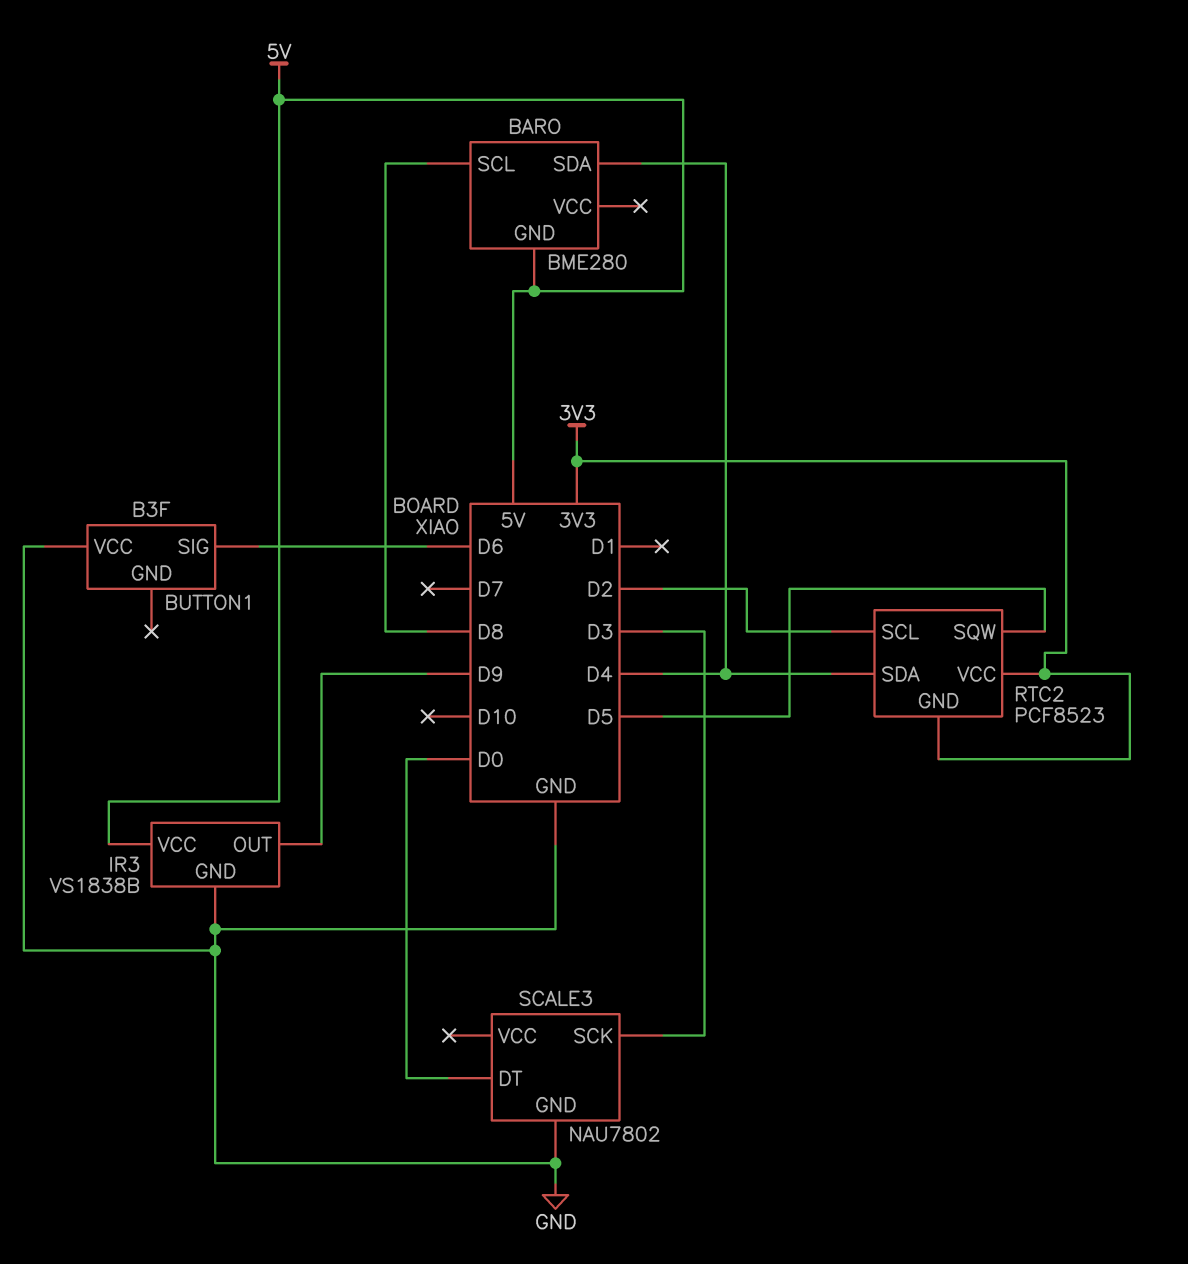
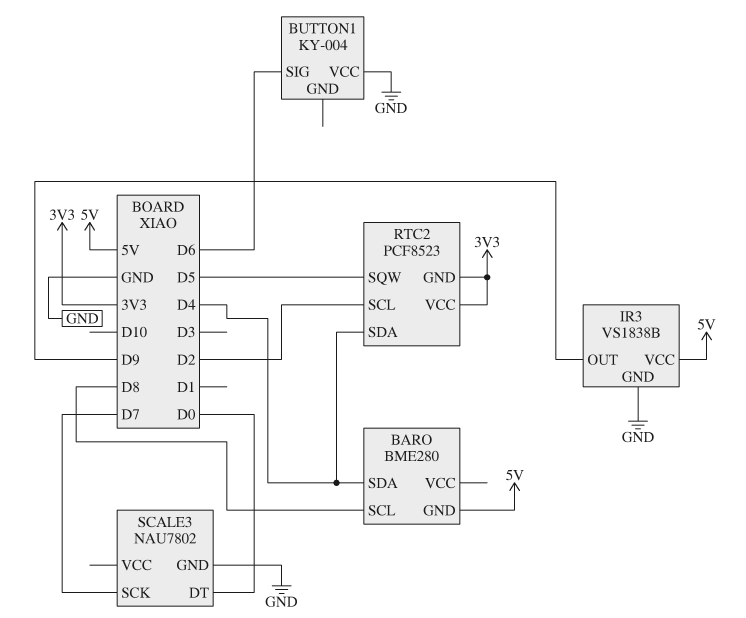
BUTTON1: B3F -> KY-004
SCALE3 pin SCK: D3 -> D7

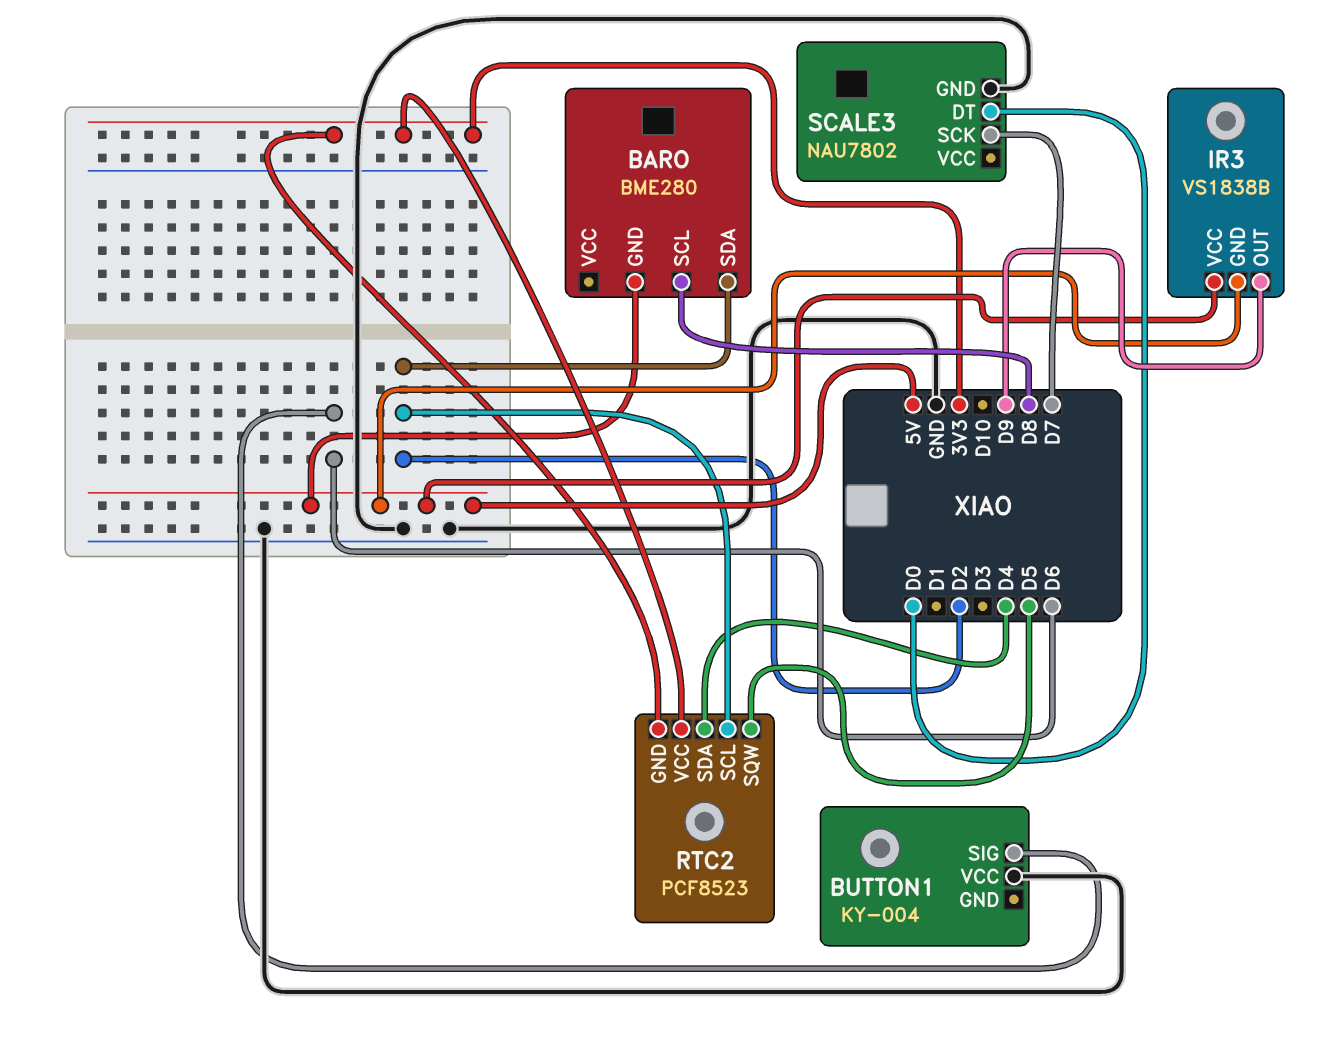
BARO pin SDA: D4 -> D2
IR3 pin GND: GND -> 5V

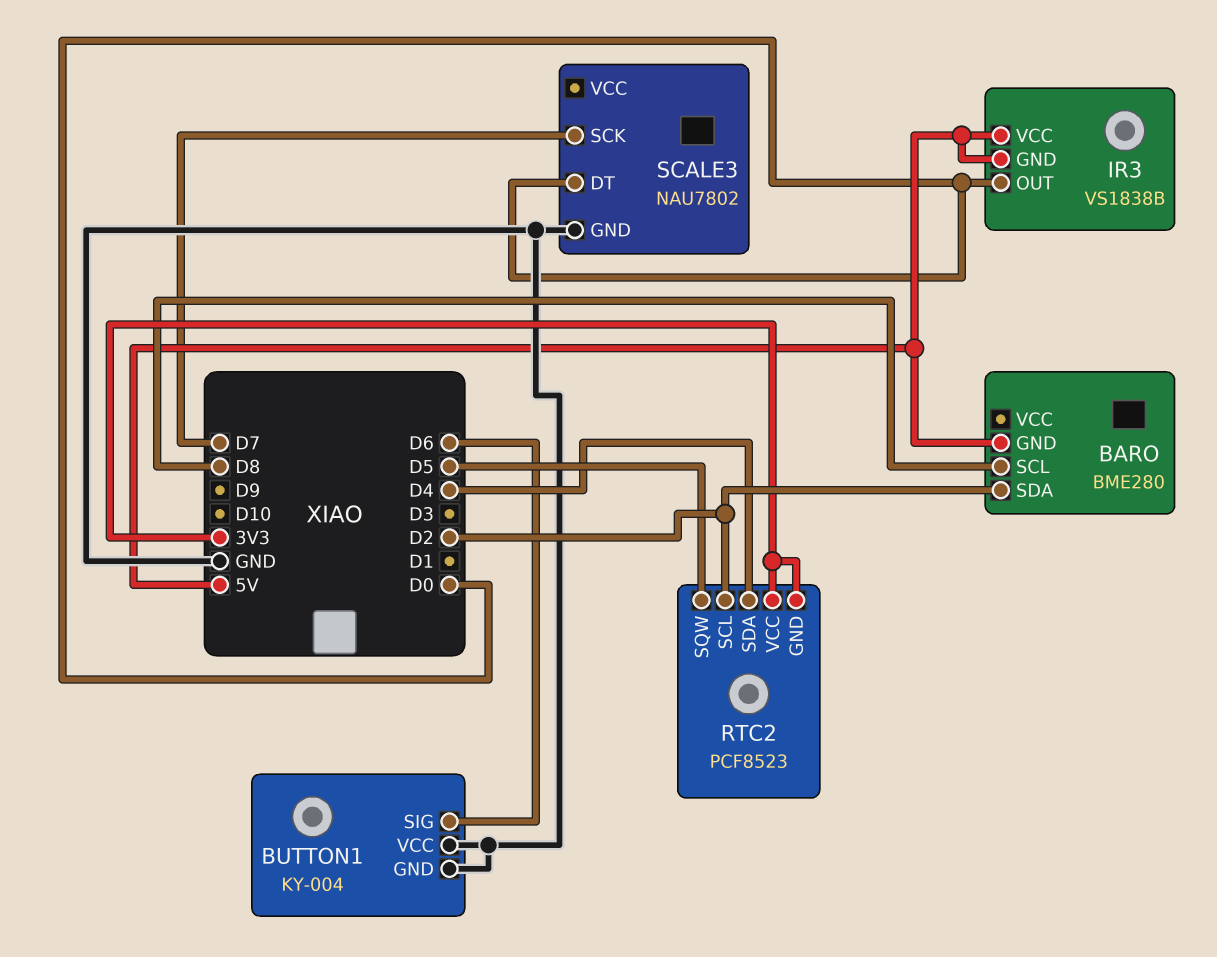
BUTTON1 pin GND: none -> GND
IR3 pin OUT: D9 -> D0

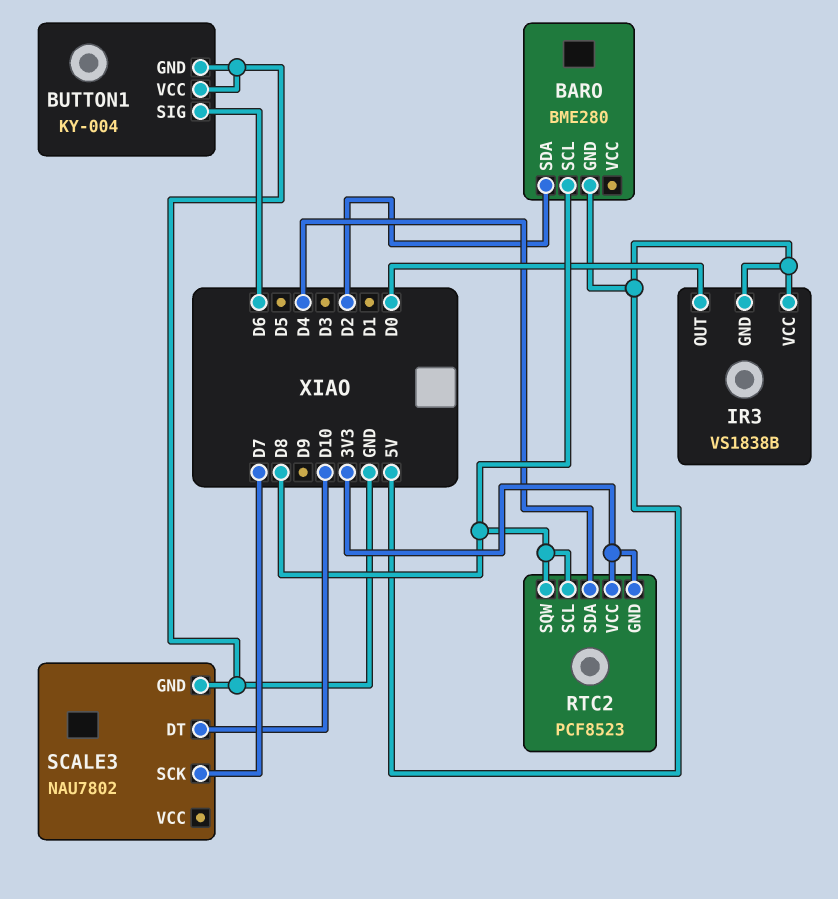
RTC2 pin SCL: D2 -> D8
RTC2 pin SQW: D5 -> D8
SCALE3 pin DT: D0 -> D10

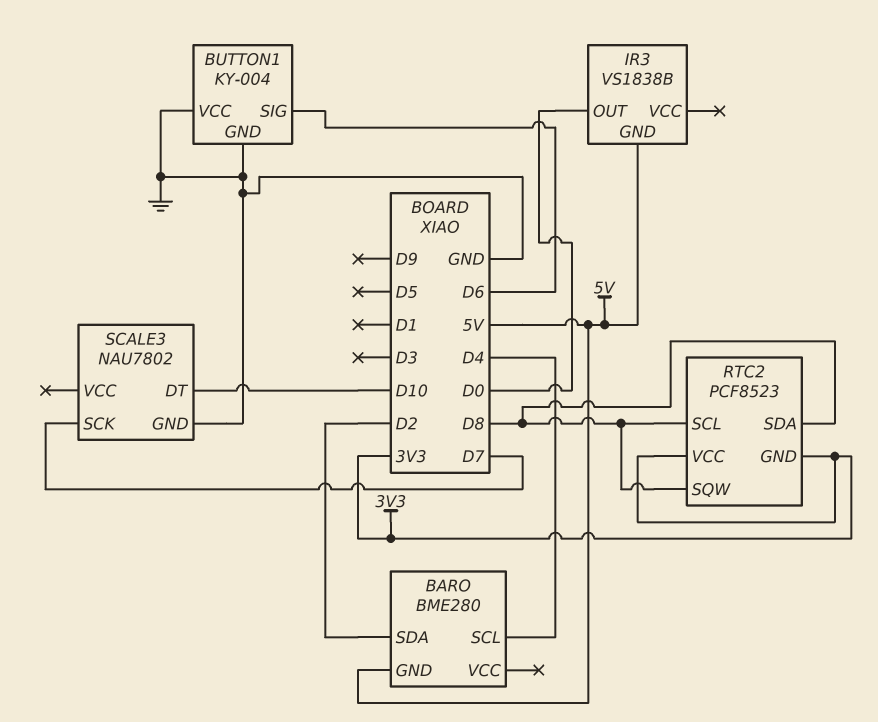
BARO pin SCL: D8 -> D4
IR3 pin VCC: 5V -> none
RTC2 pin SDA: D4 -> D8

